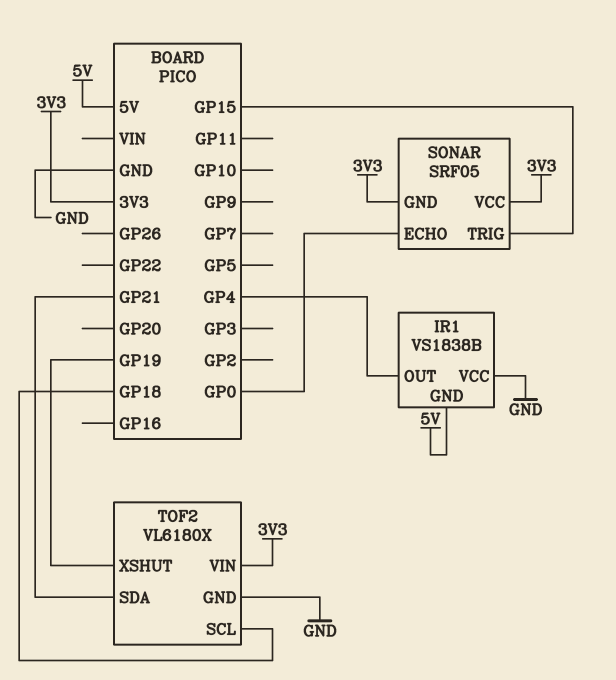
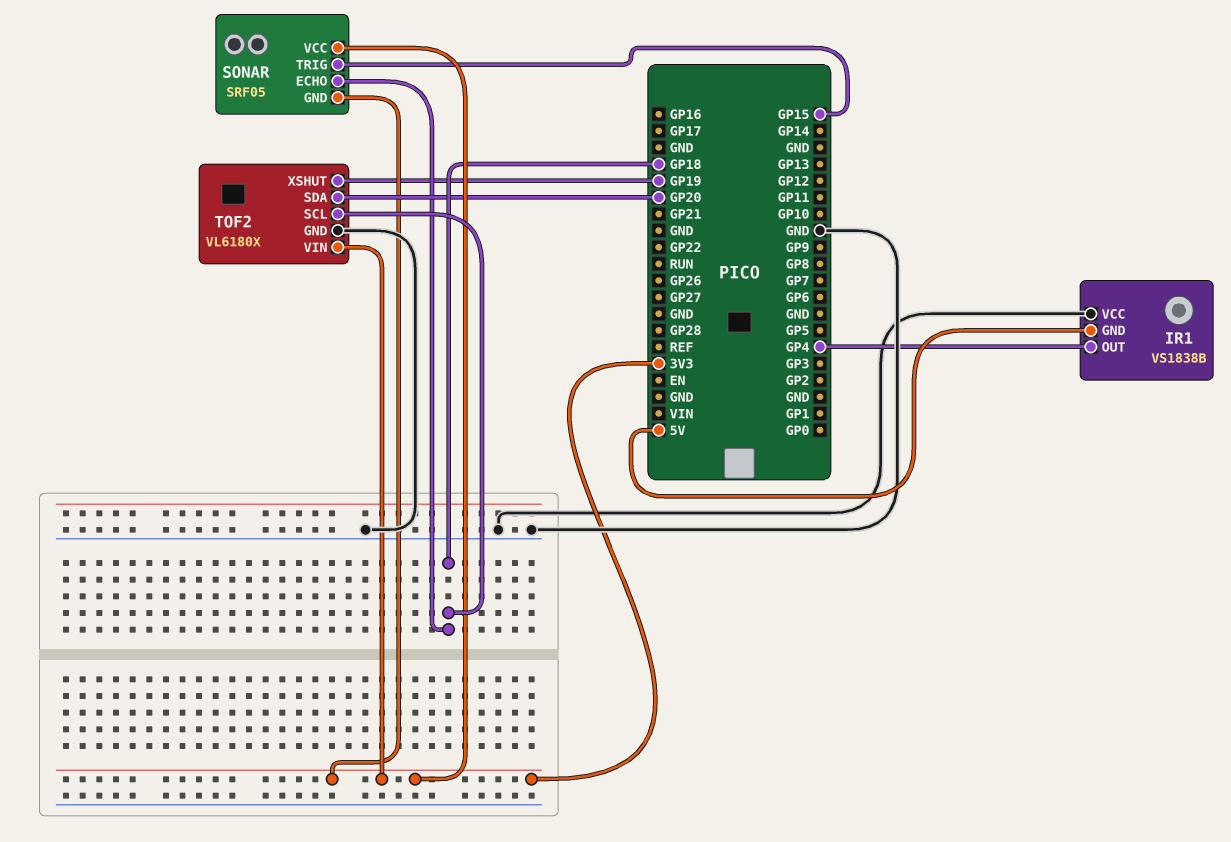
SONAR pin ECHO: GP0 -> GP18
TOF2 pin SDA: GP21 -> GP20

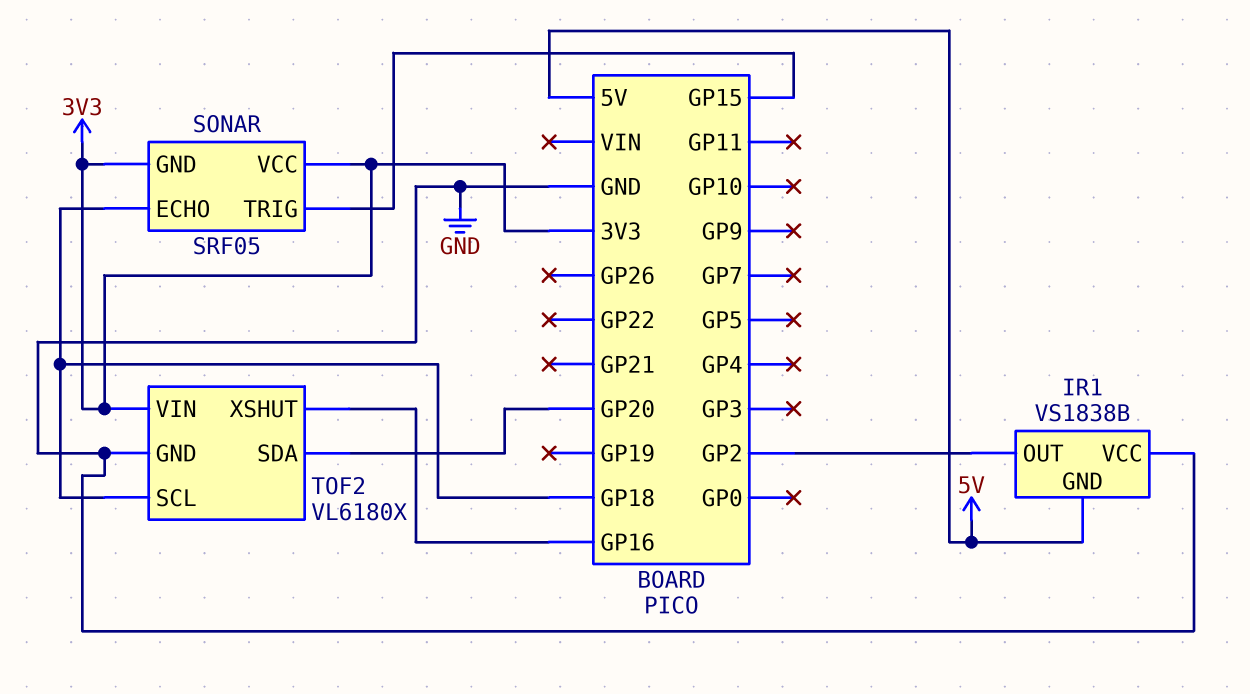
IR1 pin OUT: GP4 -> GP2
TOF2 pin XSHUT: GP19 -> GP16

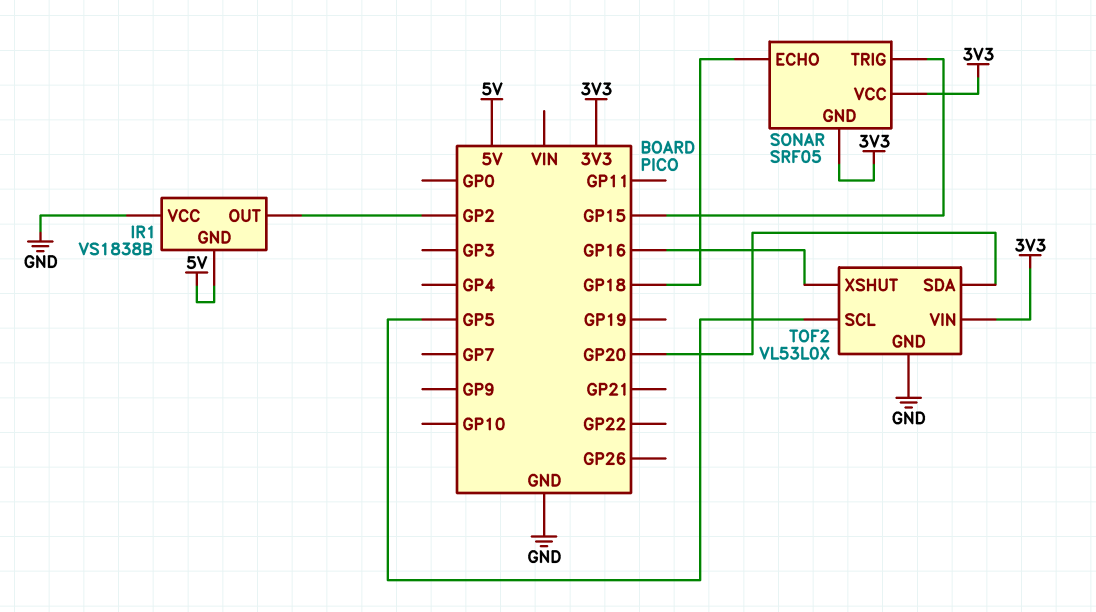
TOF2: VL6180X -> VL53L0X
TOF2 pin SCL: GP18 -> GP5

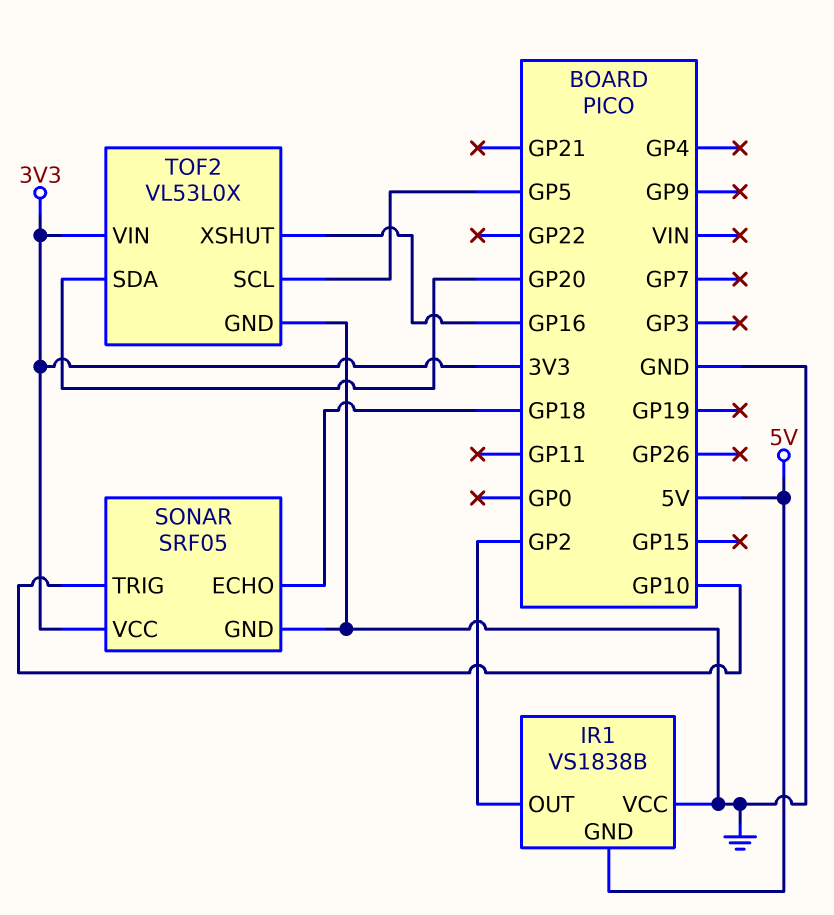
SONAR pin GND: 3V3 -> GND
SONAR pin TRIG: GP15 -> GP10

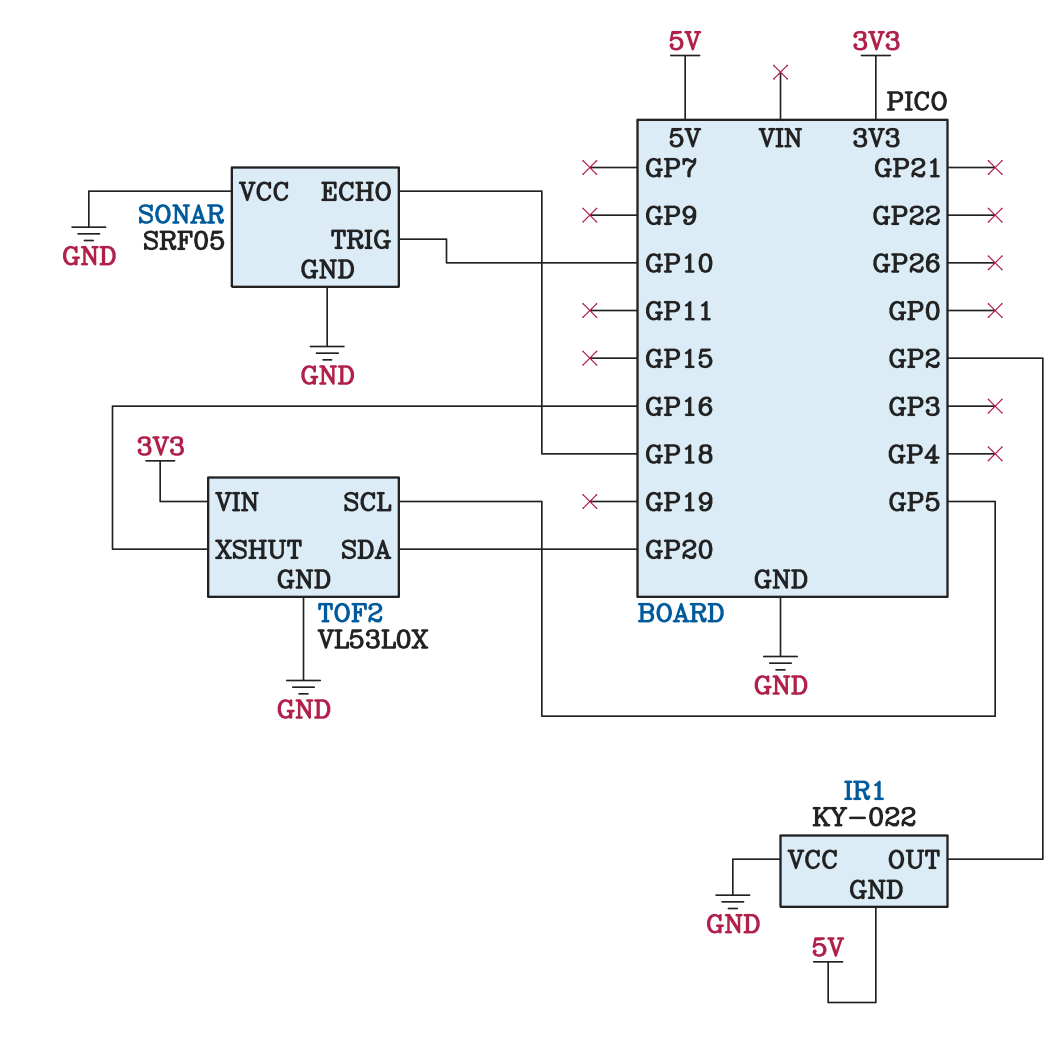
IR1: VS1838B -> KY-022
SONAR pin VCC: 3V3 -> GND

